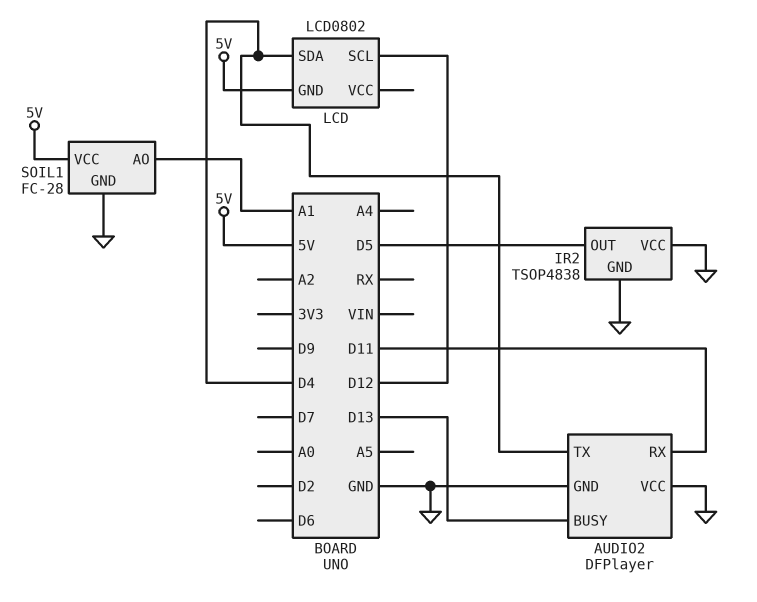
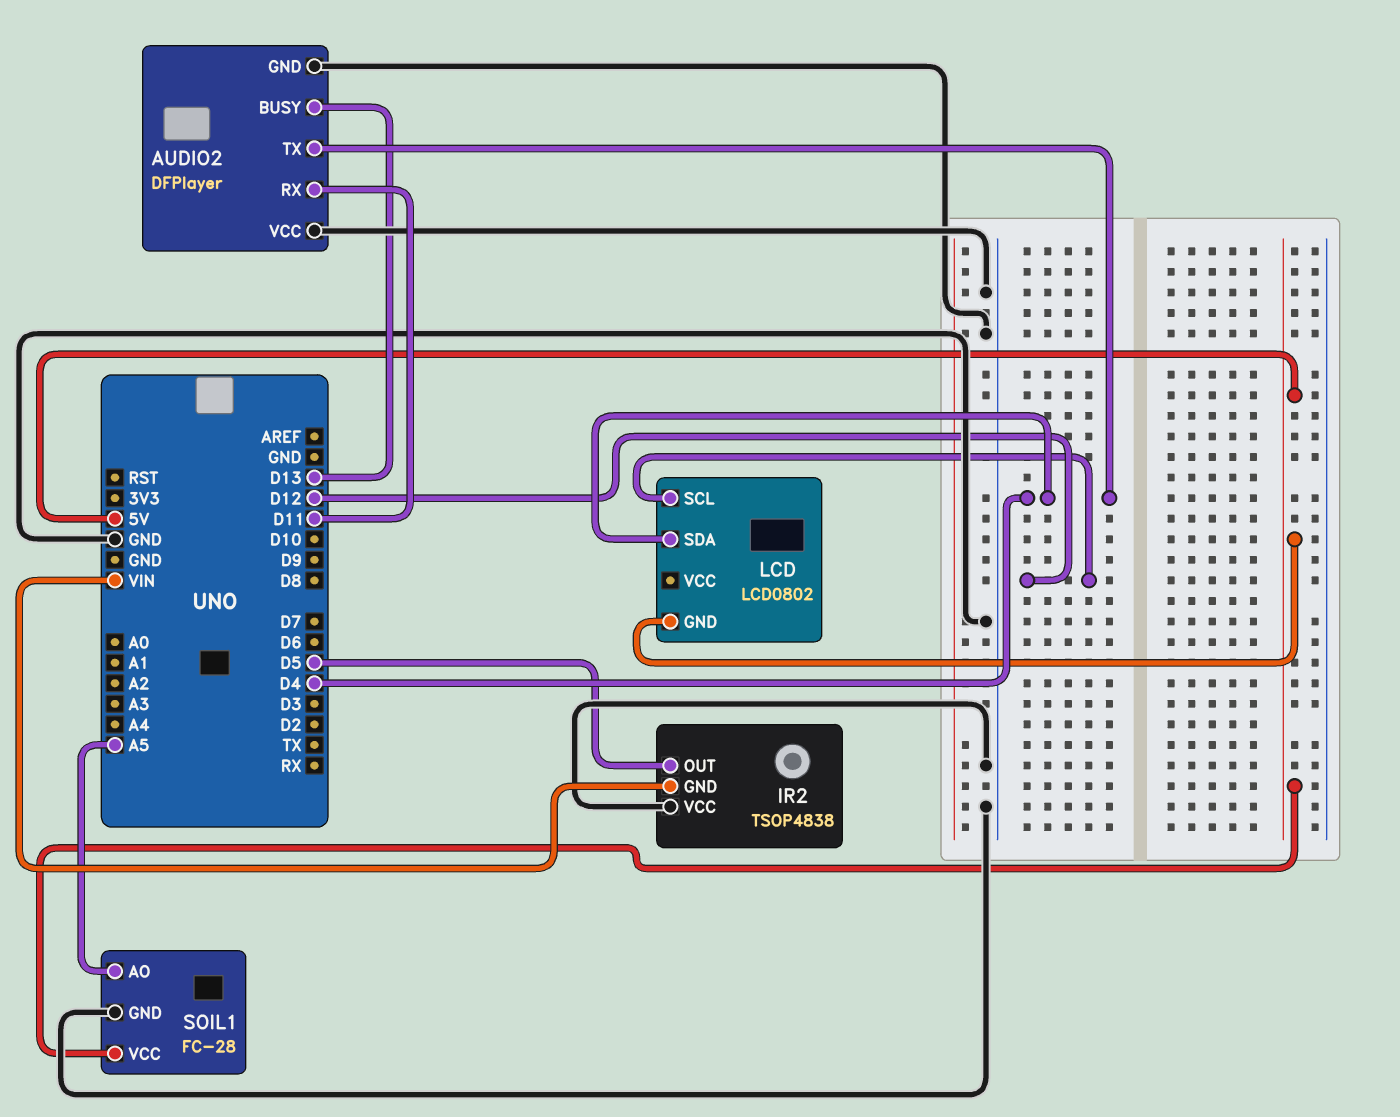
IR2 pin GND: GND -> VIN
SOIL1 pin AO: A1 -> A5

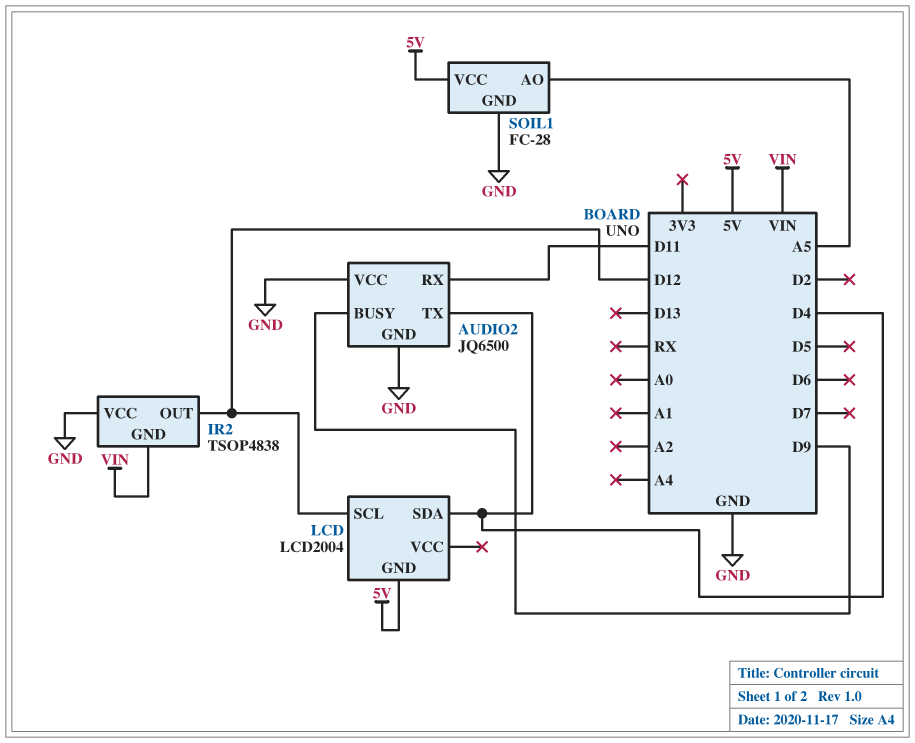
AUDIO2: DFPlayer -> JQ6500
AUDIO2 pin BUSY: D13 -> D9
IR2 pin OUT: D5 -> D12
LCD: LCD0802 -> LCD2004

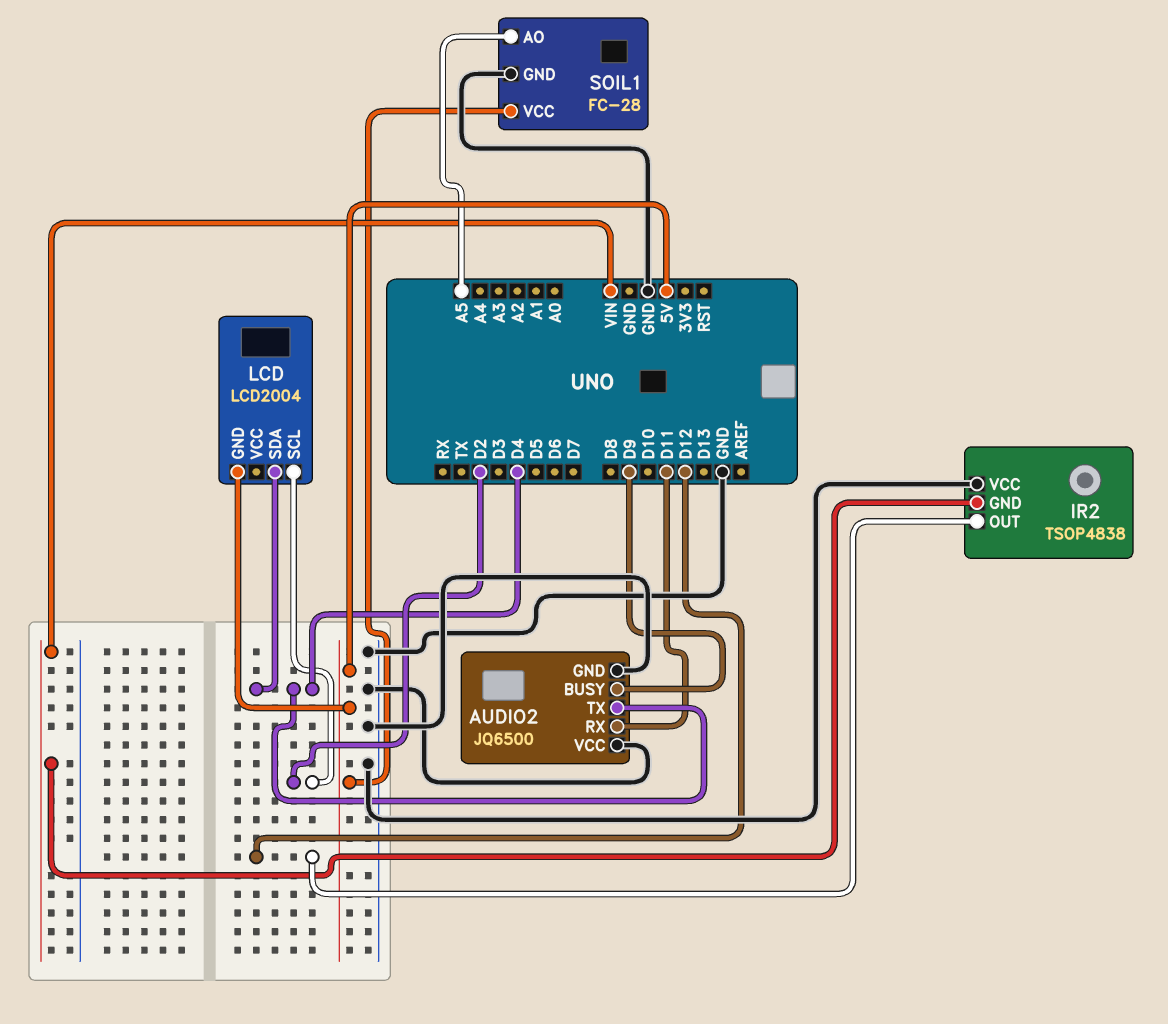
LCD pin SCL: D12 -> D2

